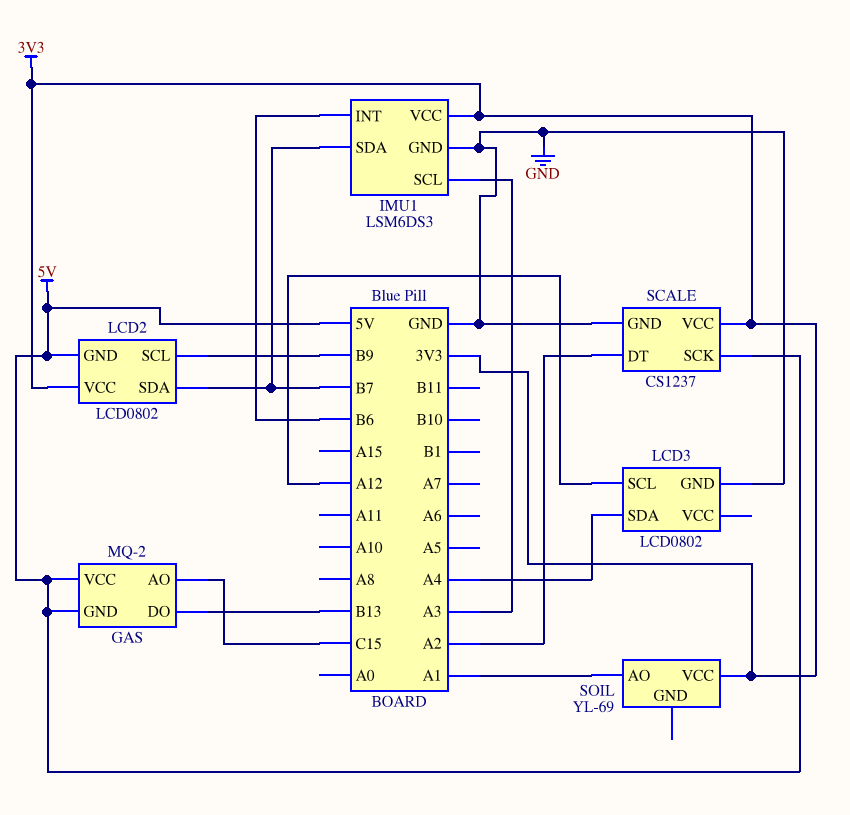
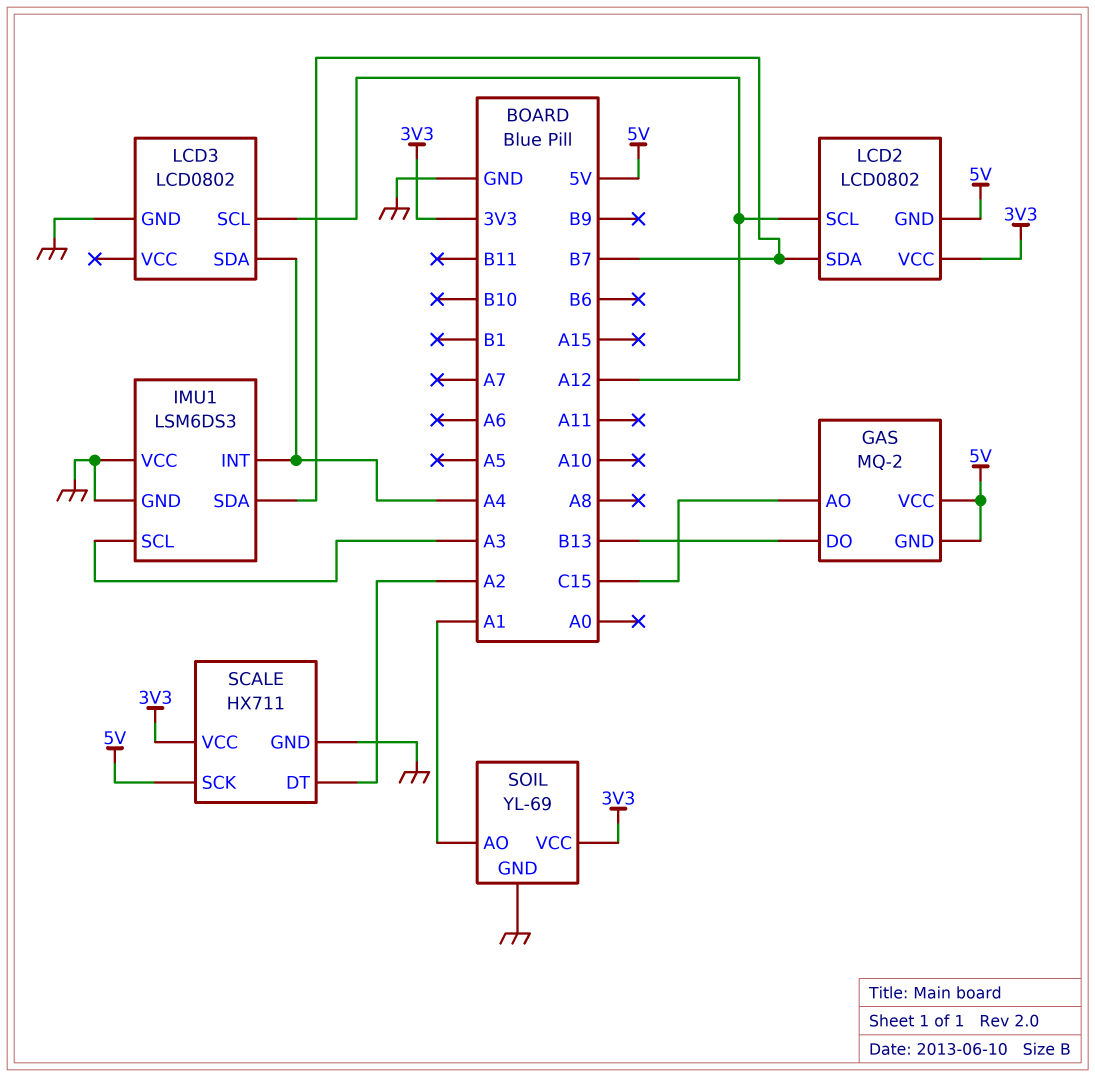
IMU1 pin INT: B6 -> A4
IMU1 pin VCC: 3V3 -> GND
LCD2 pin SCL: B9 -> A12
SCALE: CS1237 -> HX711
SOIL pin GND: none -> GND

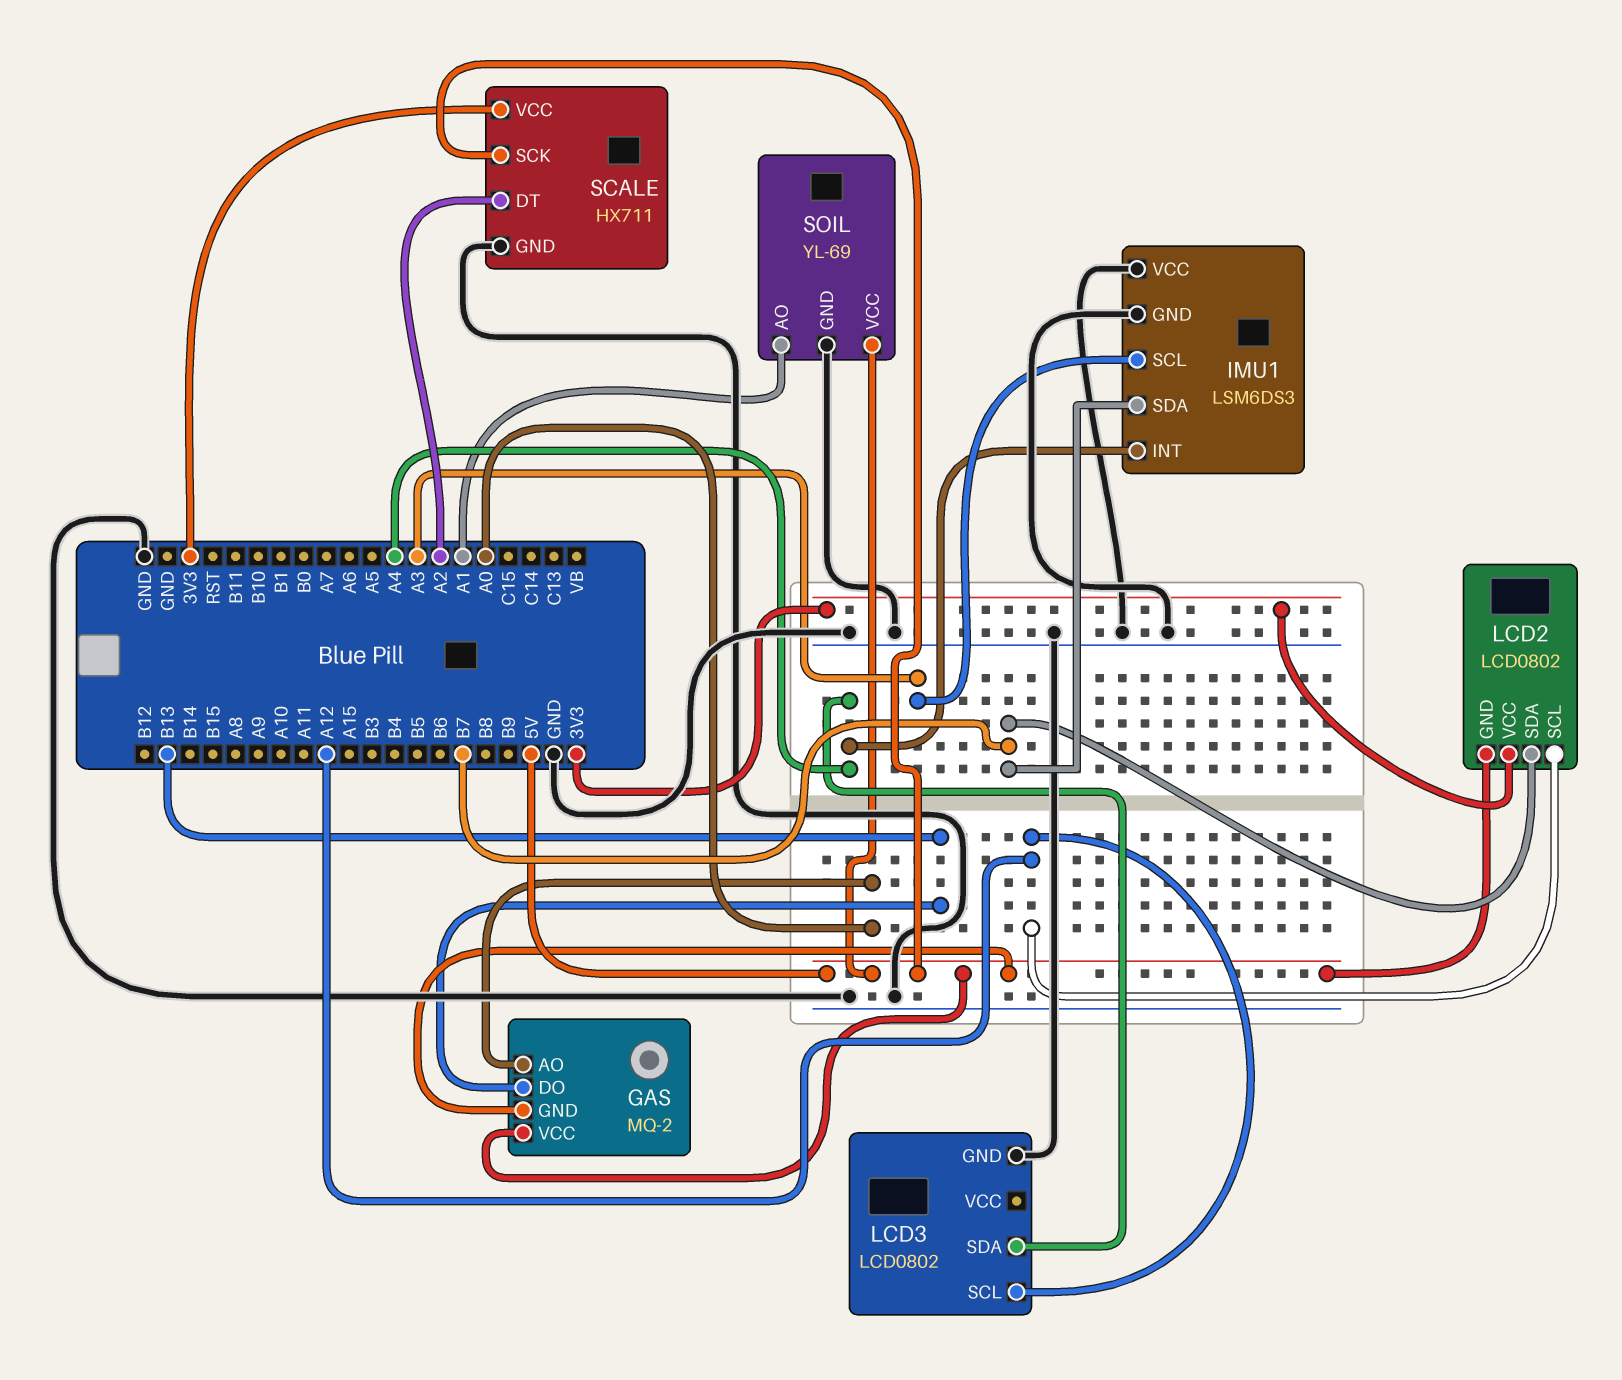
GAS pin AO: C15 -> A0
SOIL pin VCC: 3V3 -> 5V

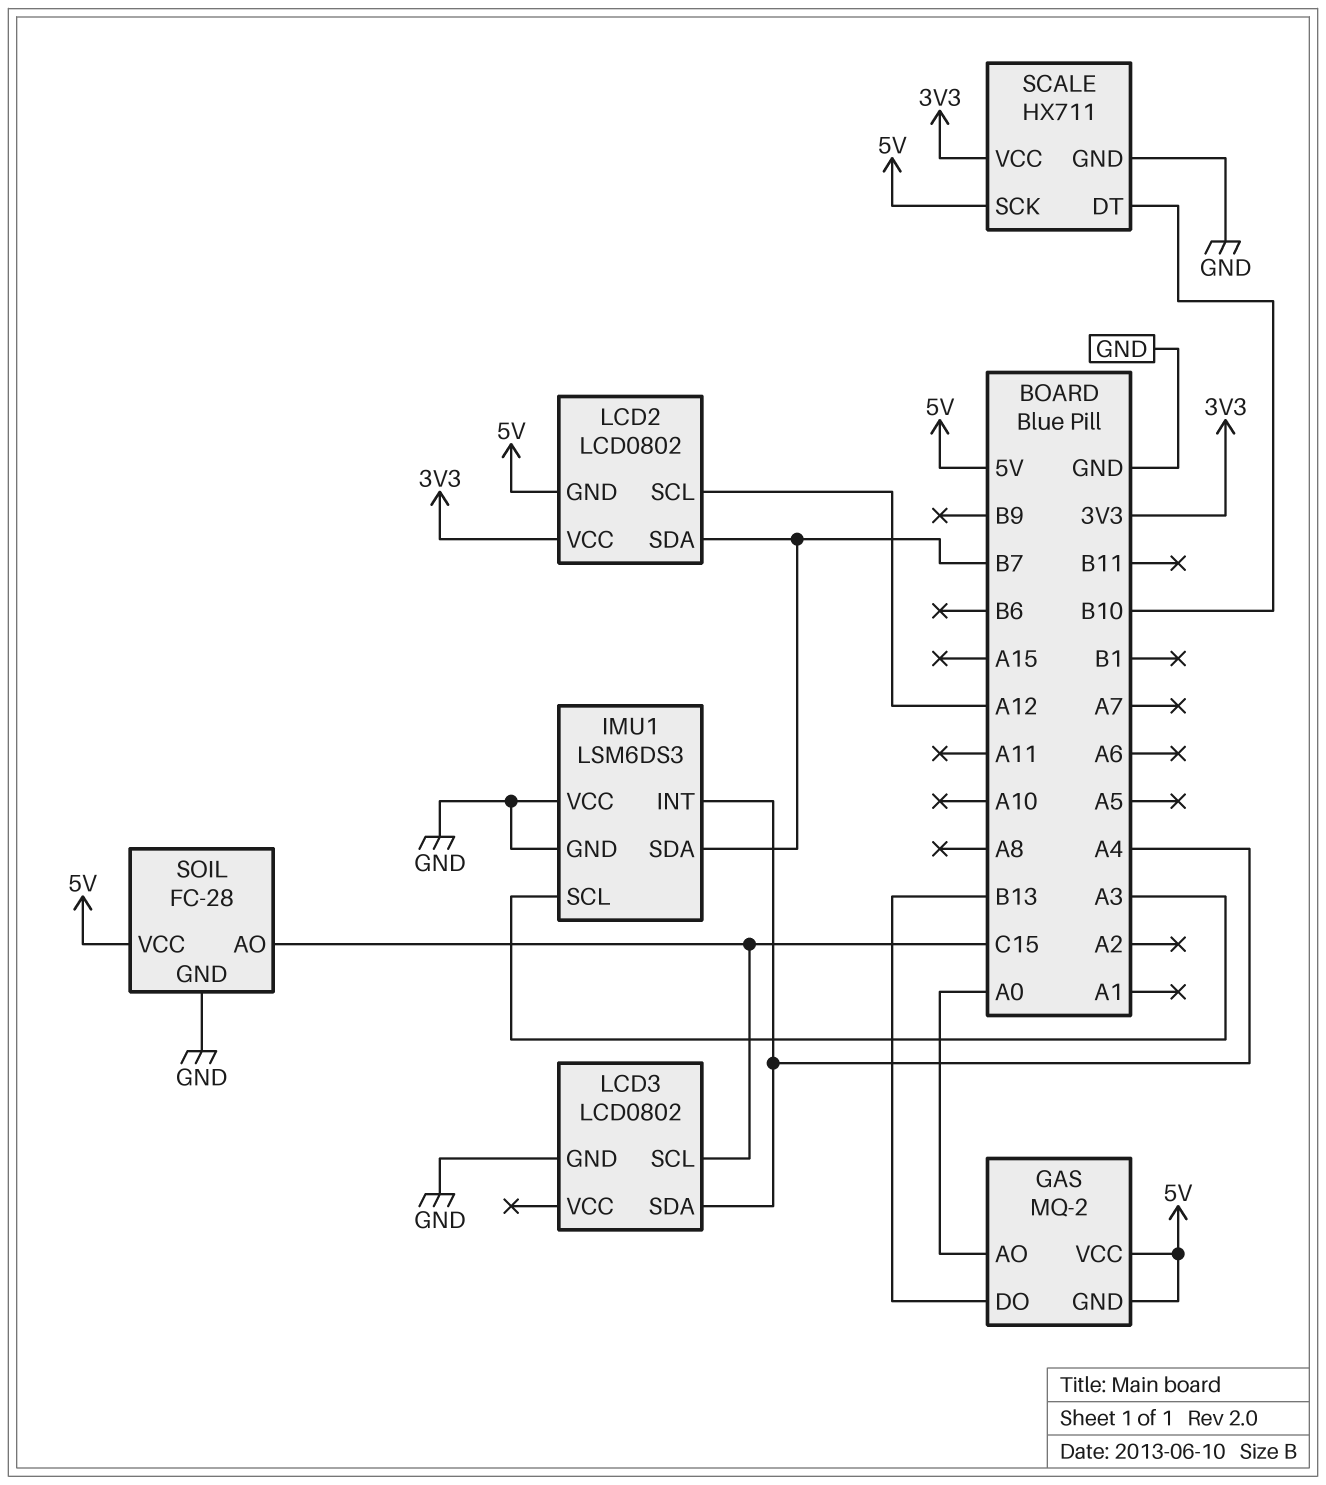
LCD3 pin SCL: A12 -> C15
SCALE pin DT: A2 -> B10
SOIL: YL-69 -> FC-28
SOIL pin AO: A1 -> C15

